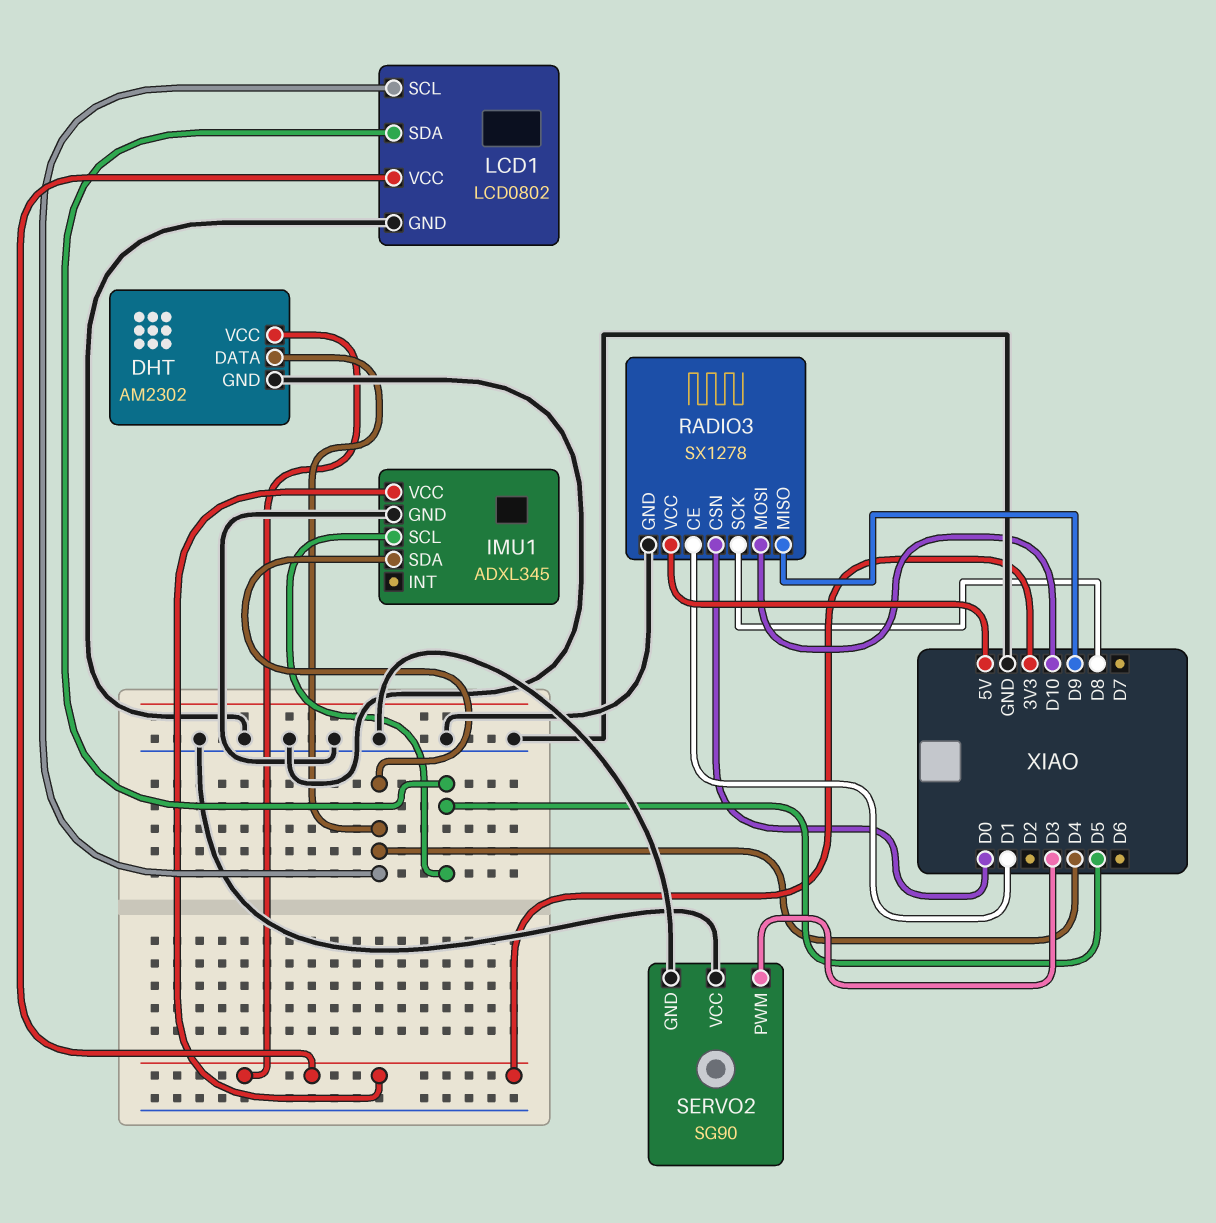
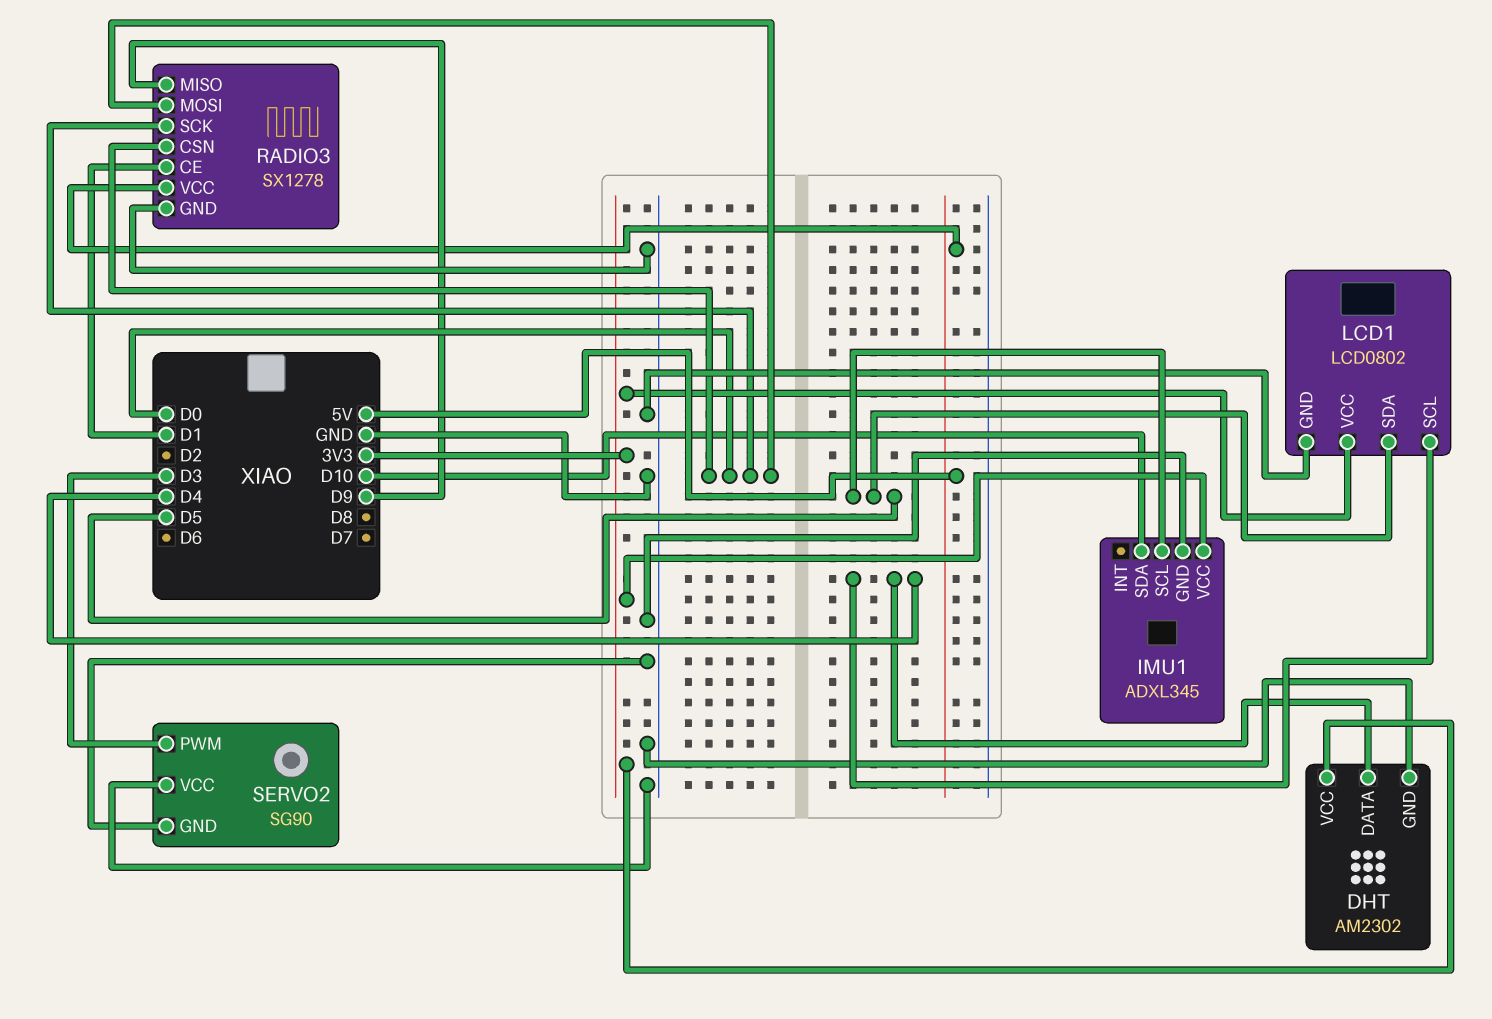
IMU1 pin SDA: D4 -> D10
RADIO3 pin MOSI: D10 -> D0
RADIO3 pin SCK: D8 -> D0

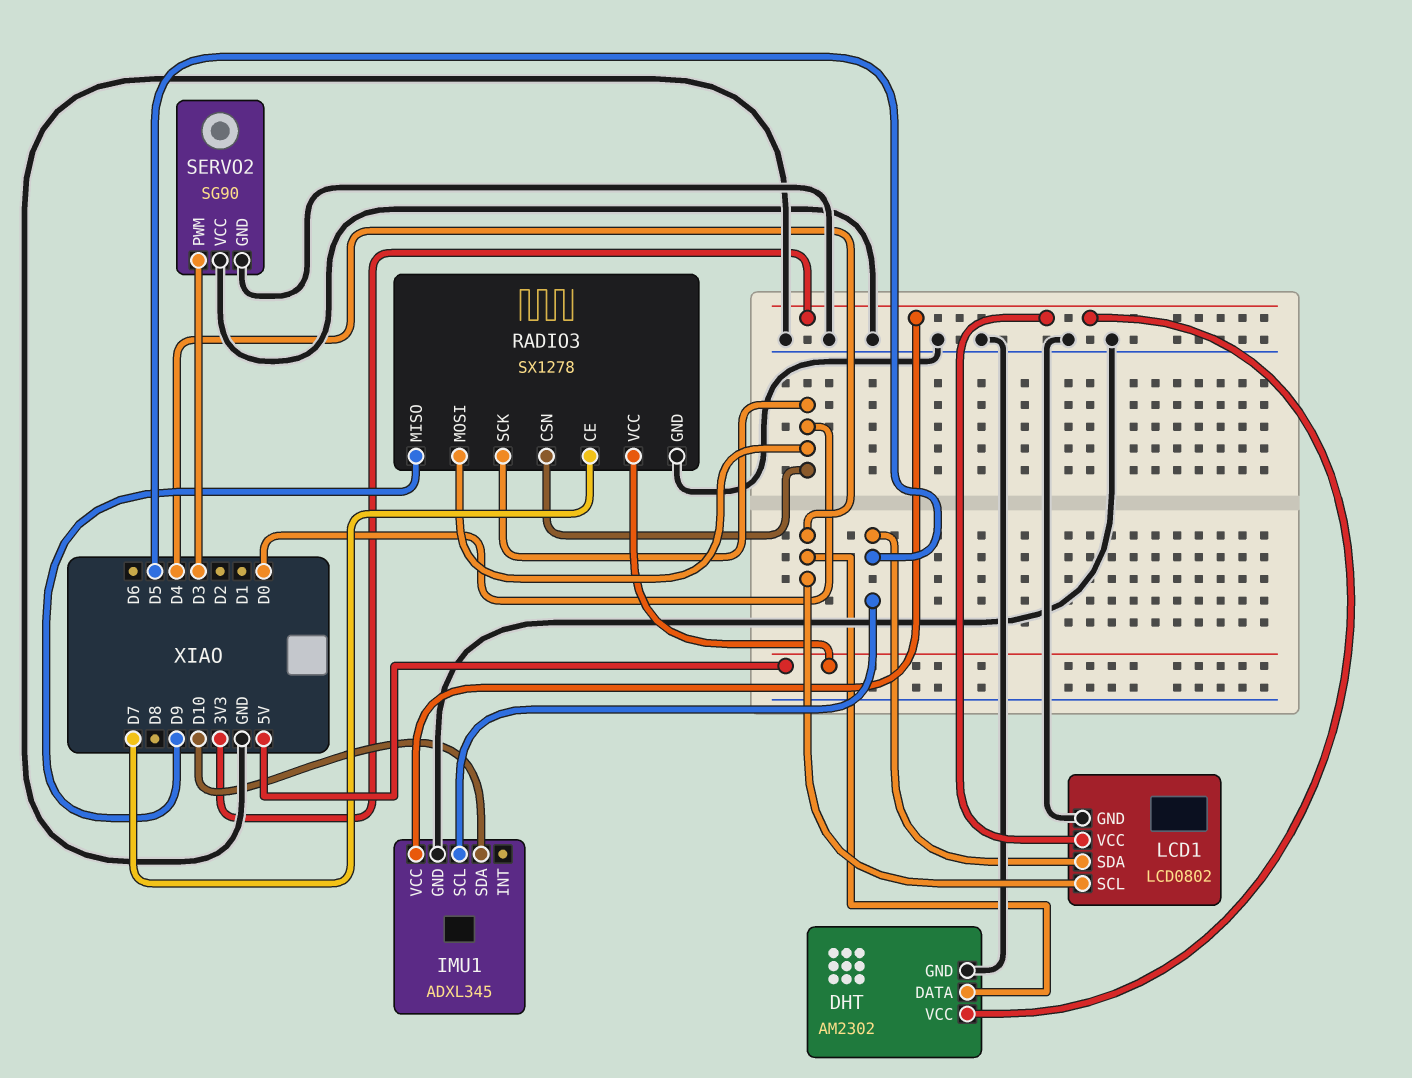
RADIO3 pin CE: D1 -> D7

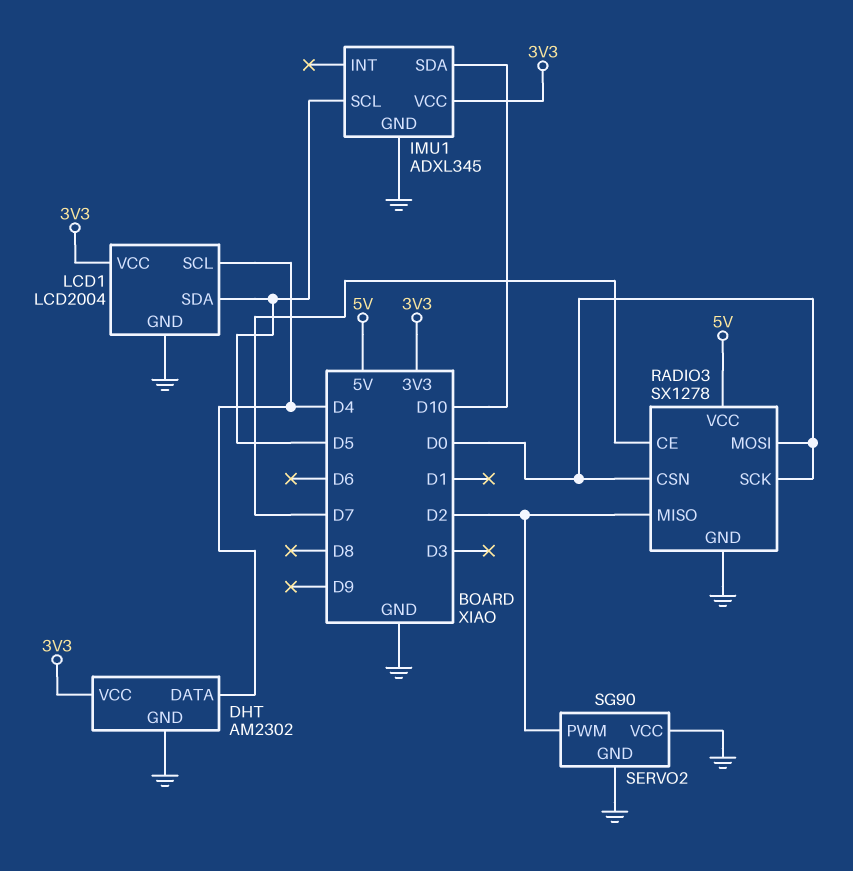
LCD1: LCD0802 -> LCD2004
RADIO3 pin MISO: D9 -> D2
SERVO2 pin PWM: D3 -> D2

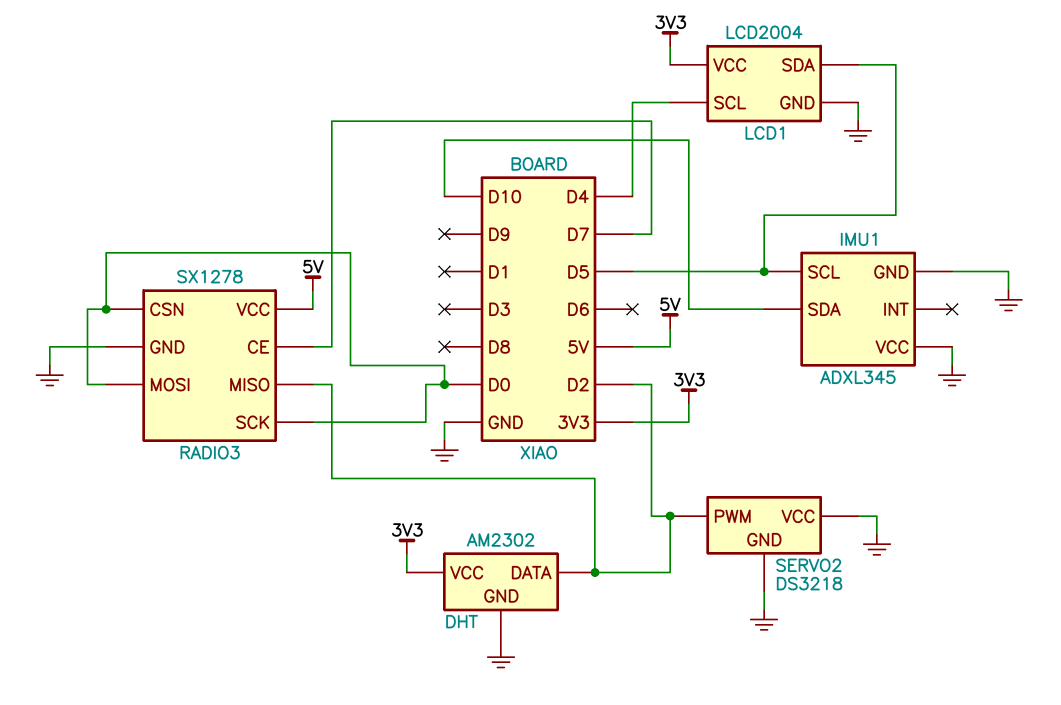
DHT pin DATA: D4 -> D2
IMU1 pin VCC: 3V3 -> GND
SERVO2: SG90 -> DS3218

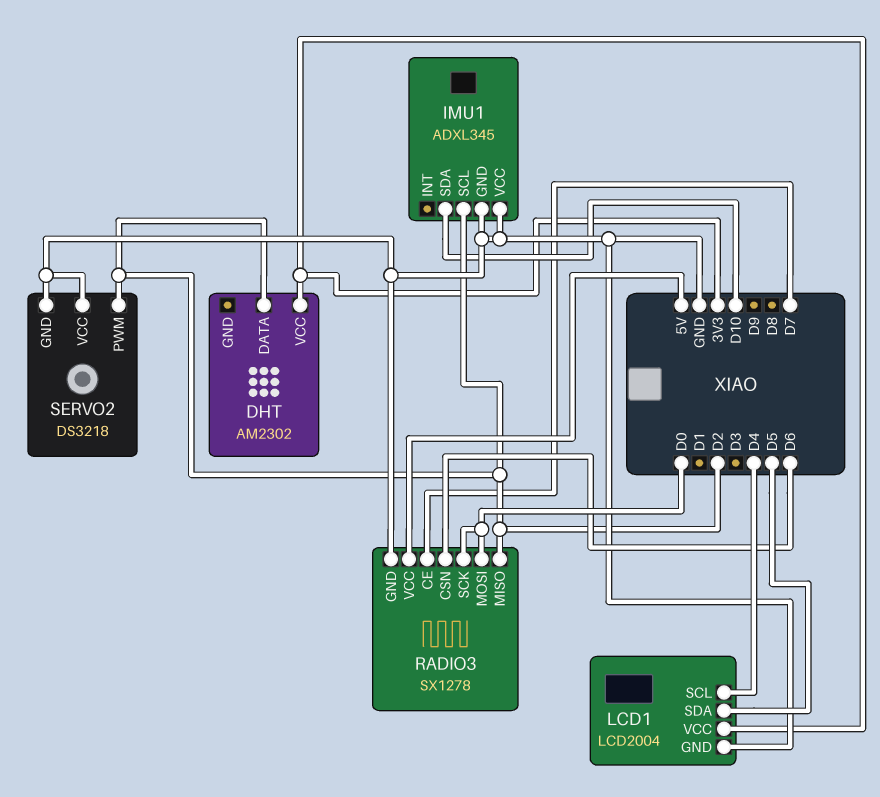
DHT pin GND: GND -> none
IMU1 pin SCL: D5 -> D2
RADIO3 pin CSN: D0 -> D6

